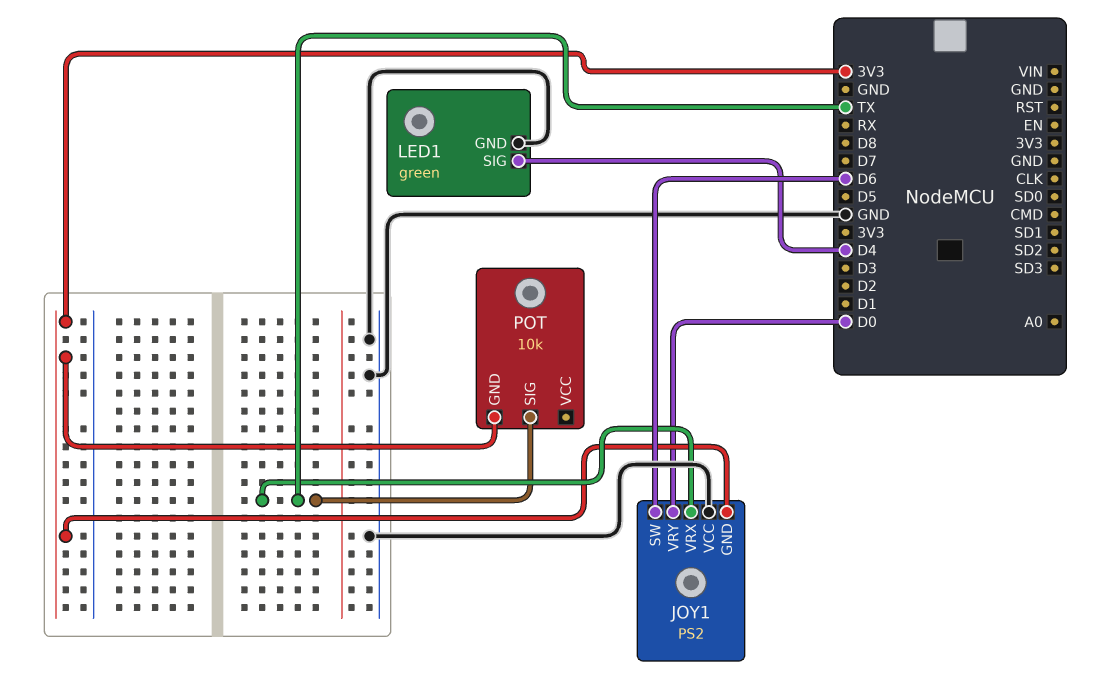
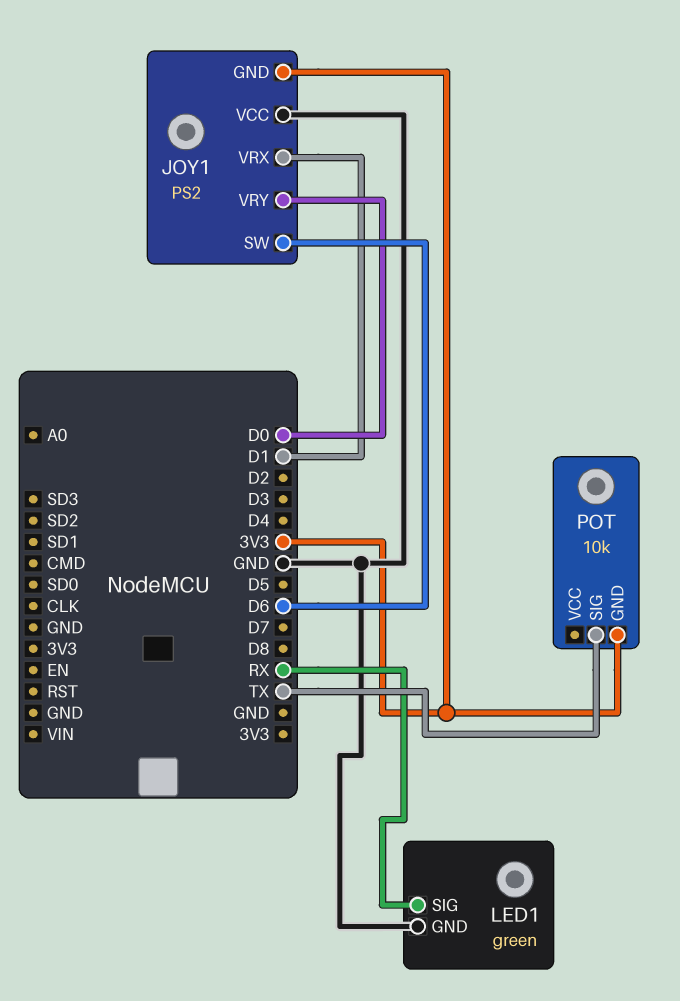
JOY1 pin VRX: TX -> D1
LED1 pin SIG: D4 -> RX

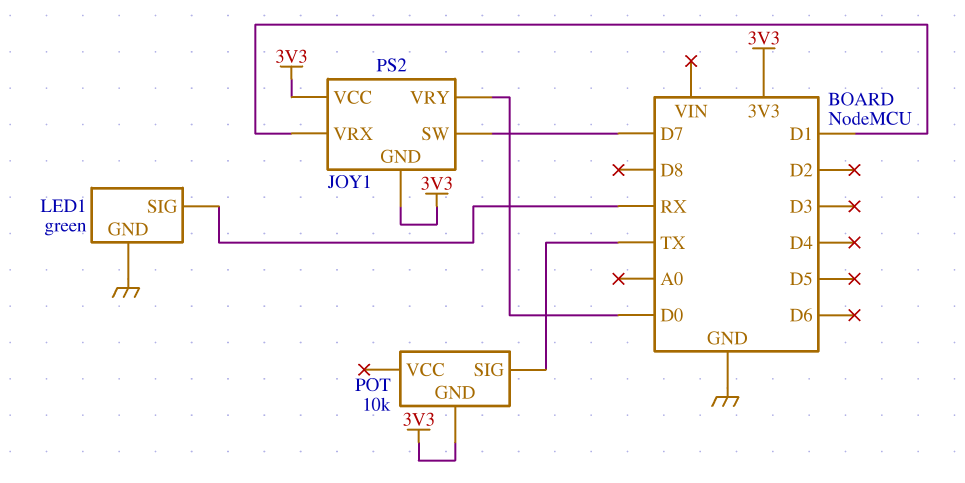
JOY1 pin SW: D6 -> D7
JOY1 pin VCC: GND -> 3V3

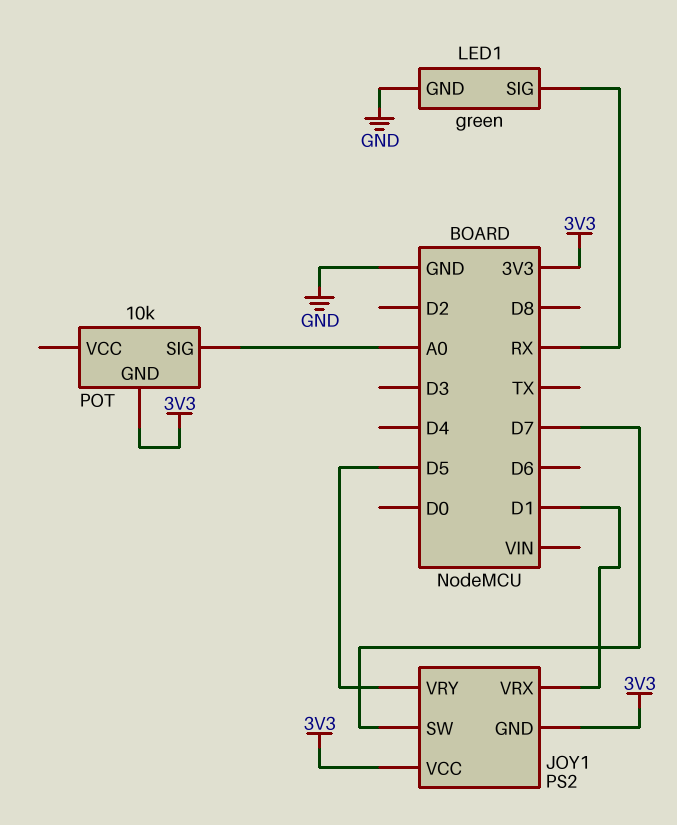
JOY1 pin VRY: D0 -> D5
POT pin SIG: TX -> A0

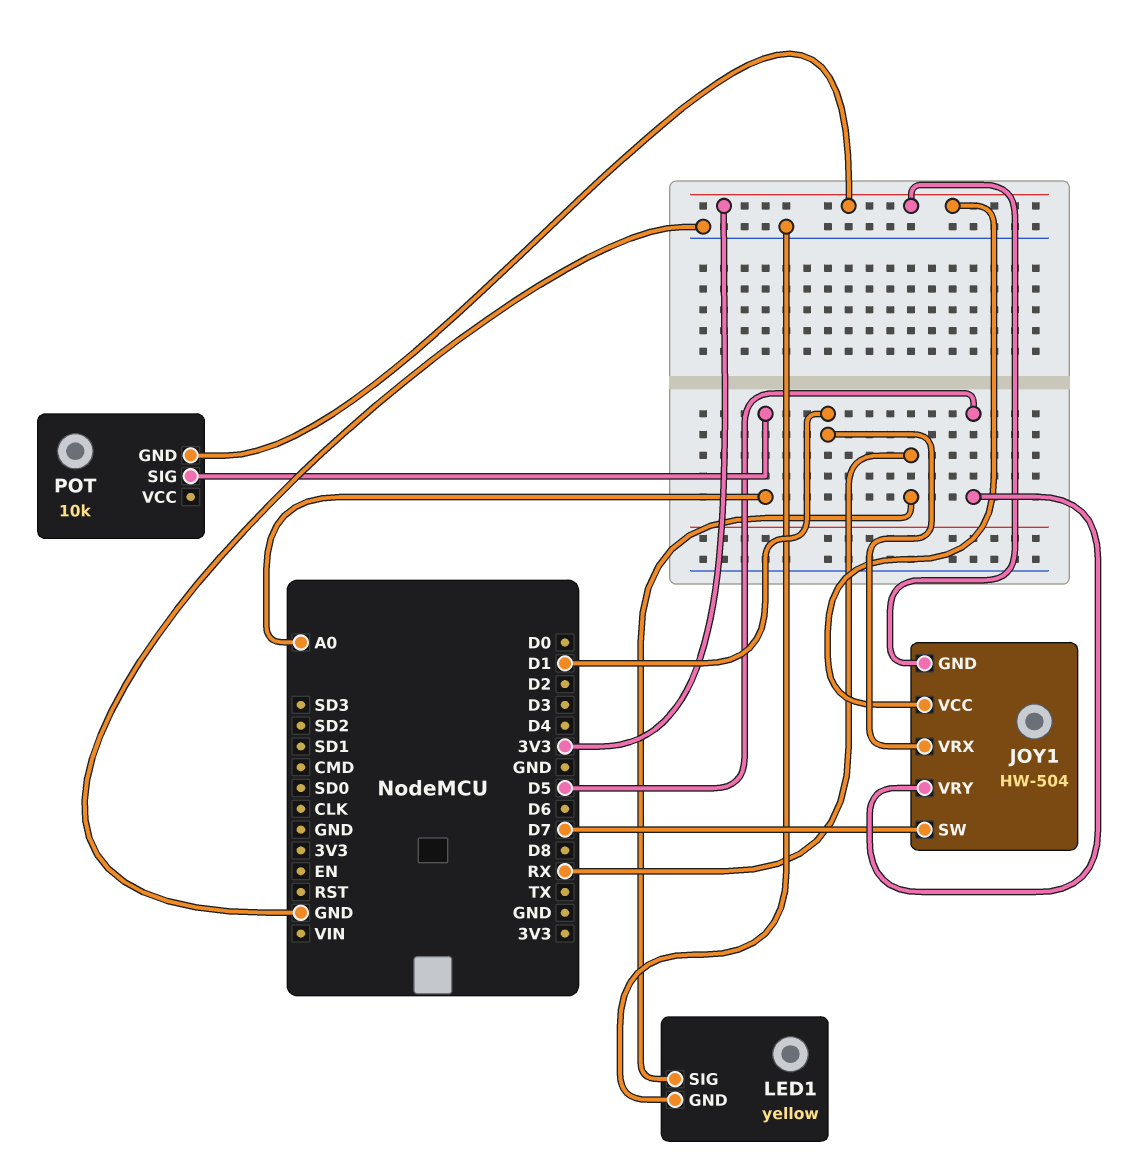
JOY1: PS2 -> HW-504
LED1: green -> yellow

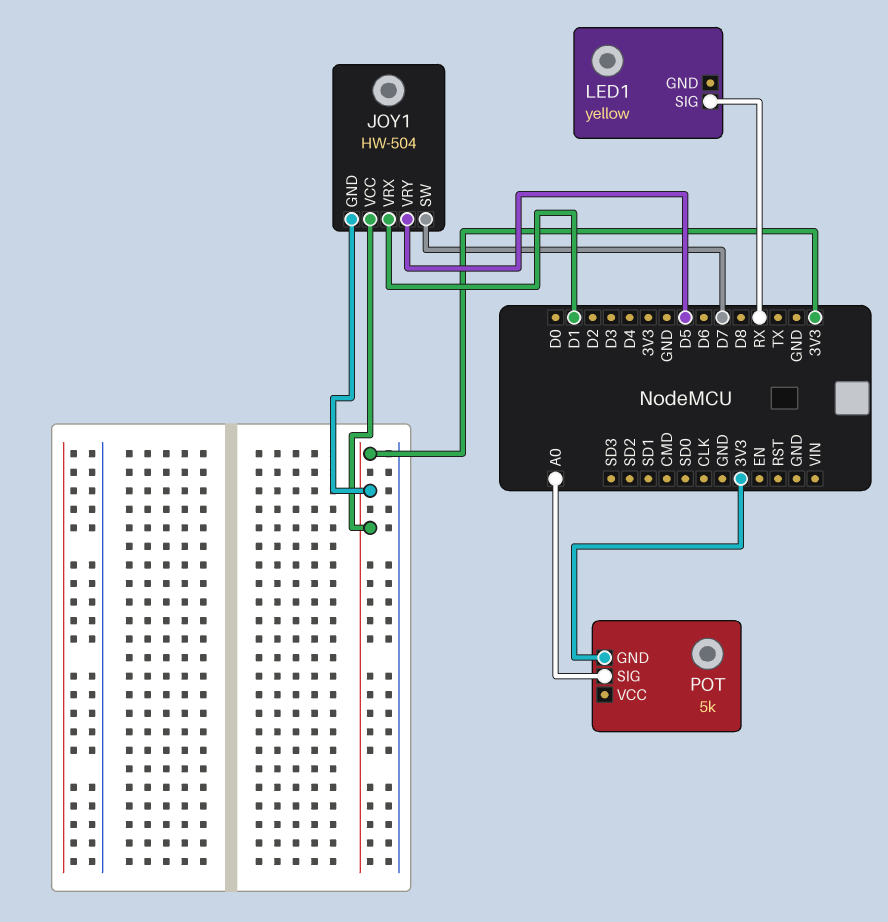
LED1 pin GND: GND -> none
POT: 10k -> 5k

